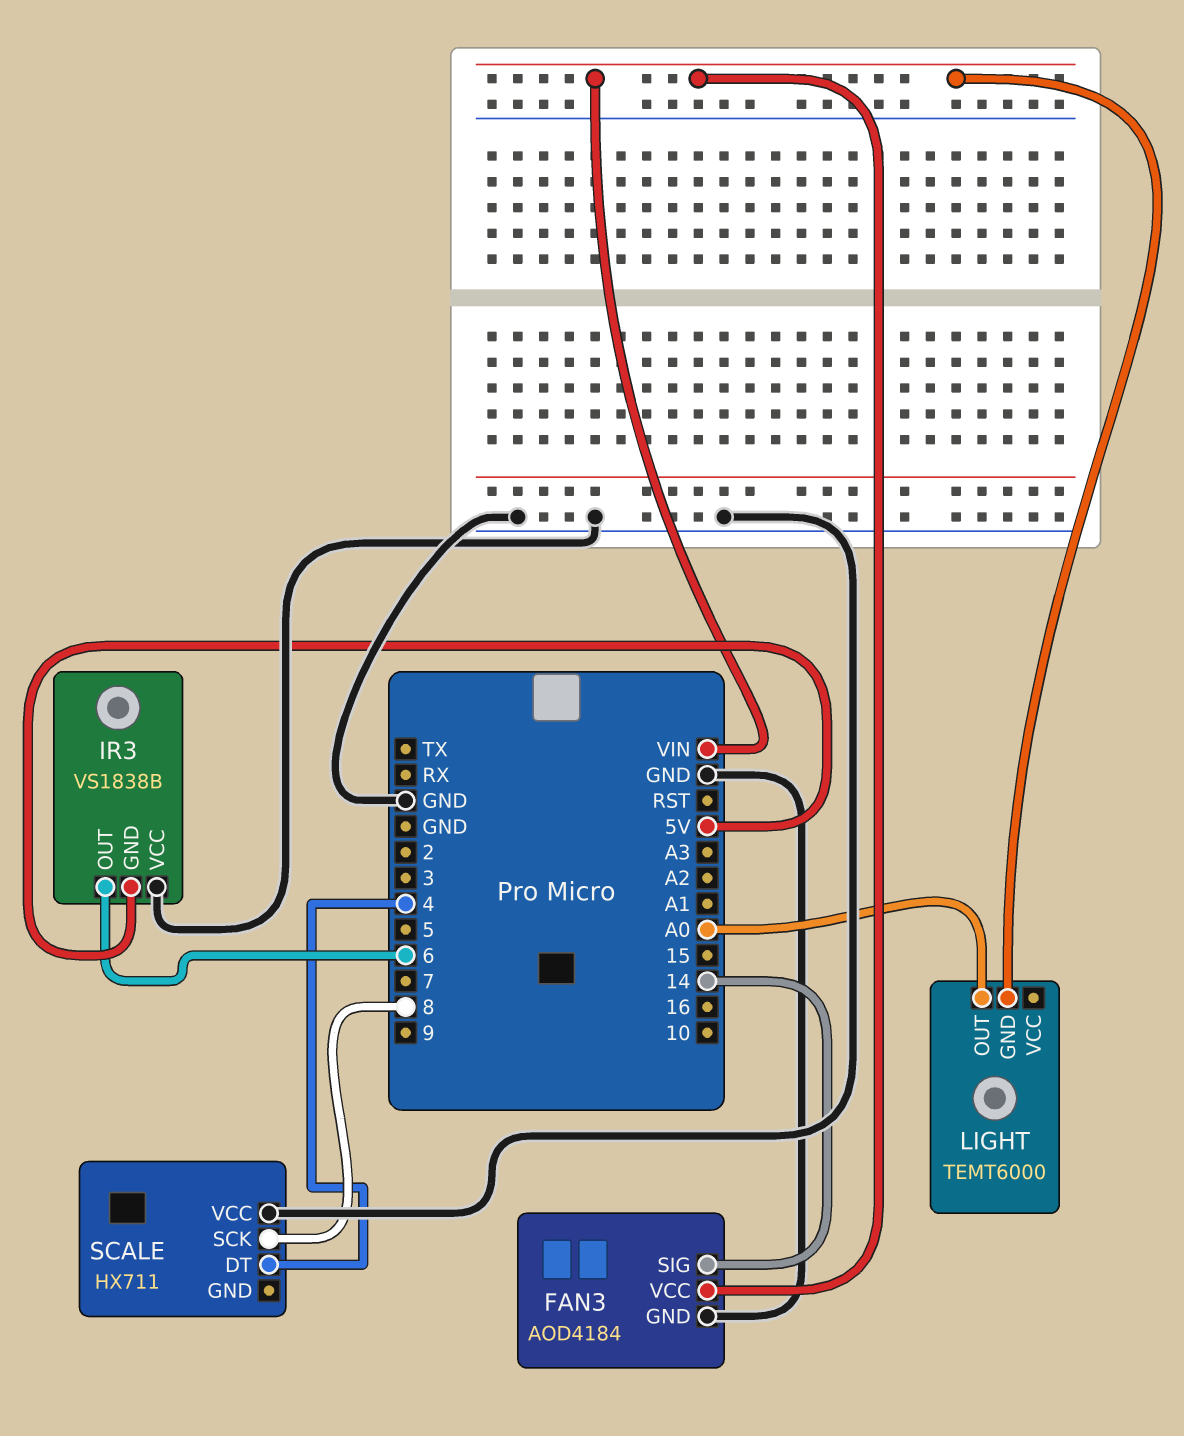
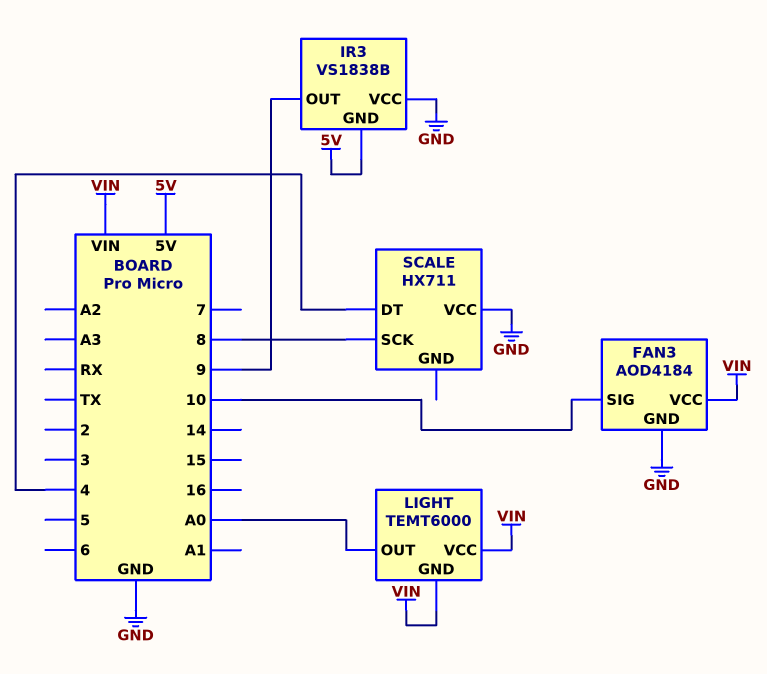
FAN3 pin SIG: 14 -> 10
IR3 pin OUT: 6 -> 9
LIGHT pin VCC: none -> VIN

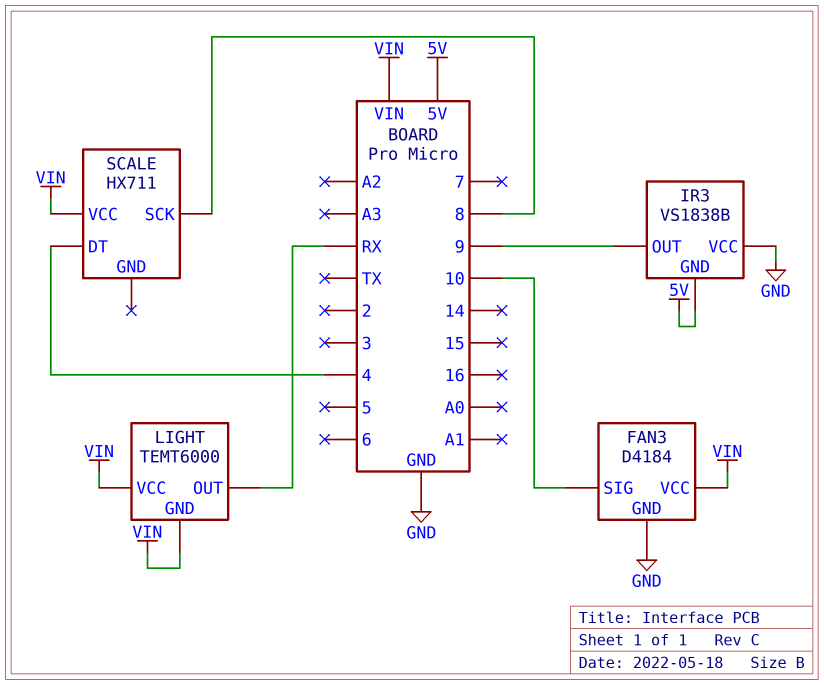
FAN3: AOD4184 -> D4184
LIGHT pin OUT: A0 -> RX
SCALE pin VCC: GND -> VIN

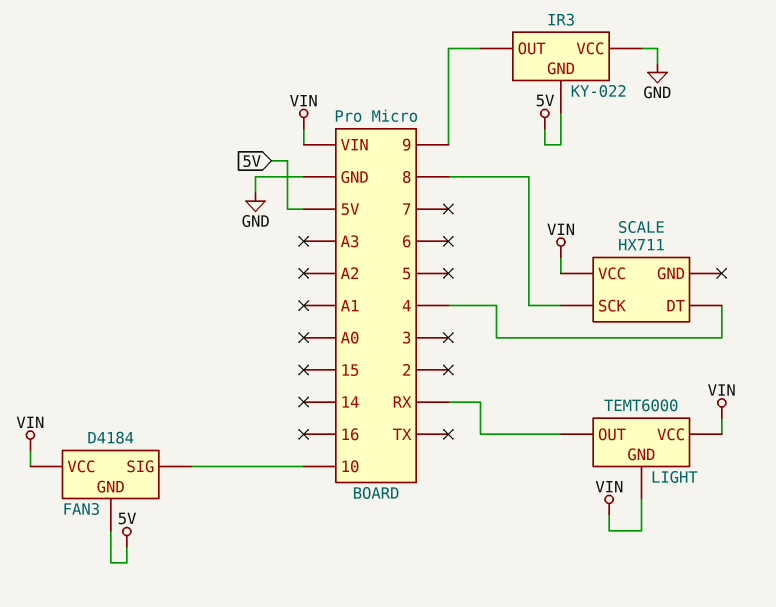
FAN3 pin GND: GND -> 5V
IR3: VS1838B -> KY-022

